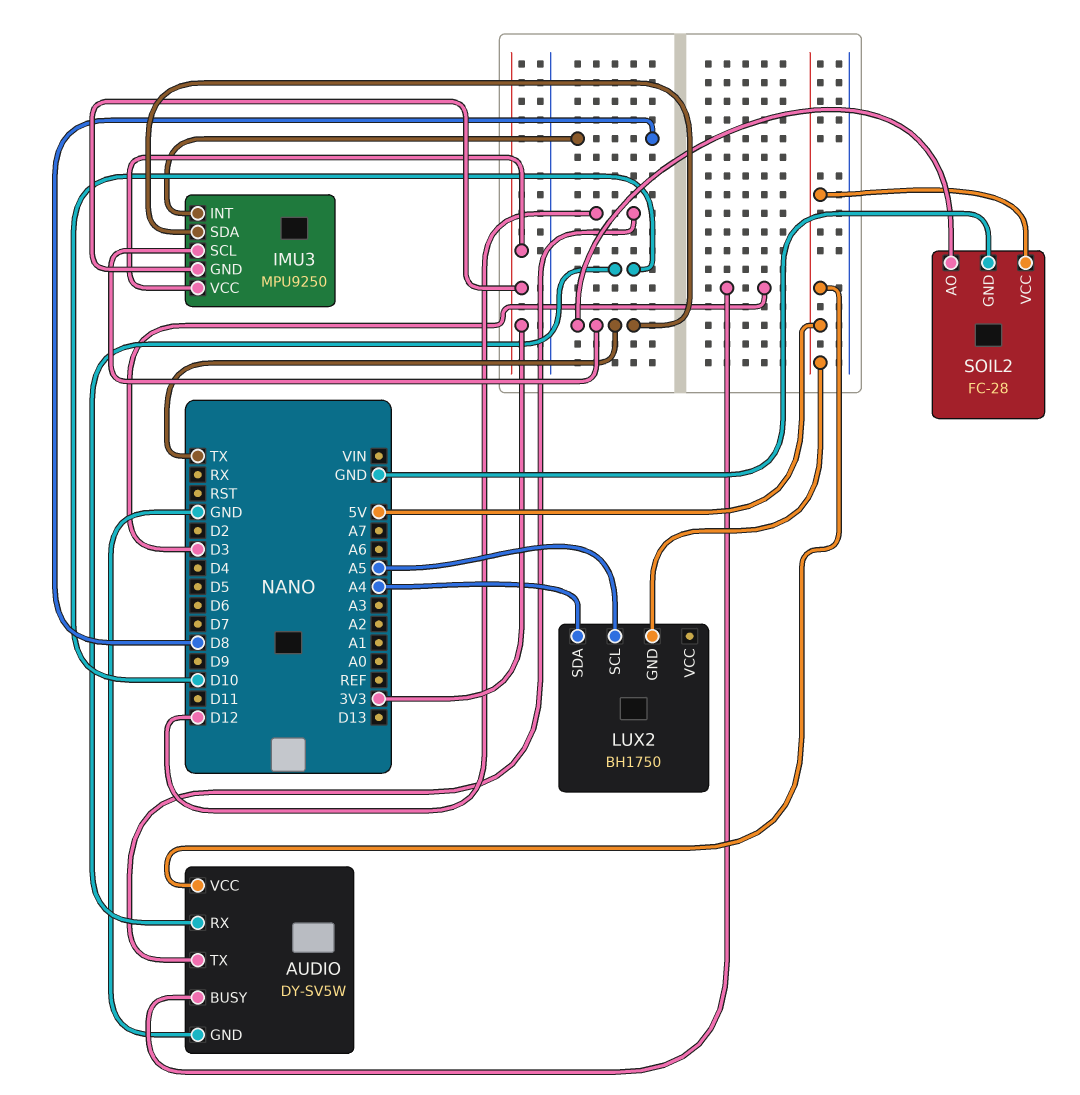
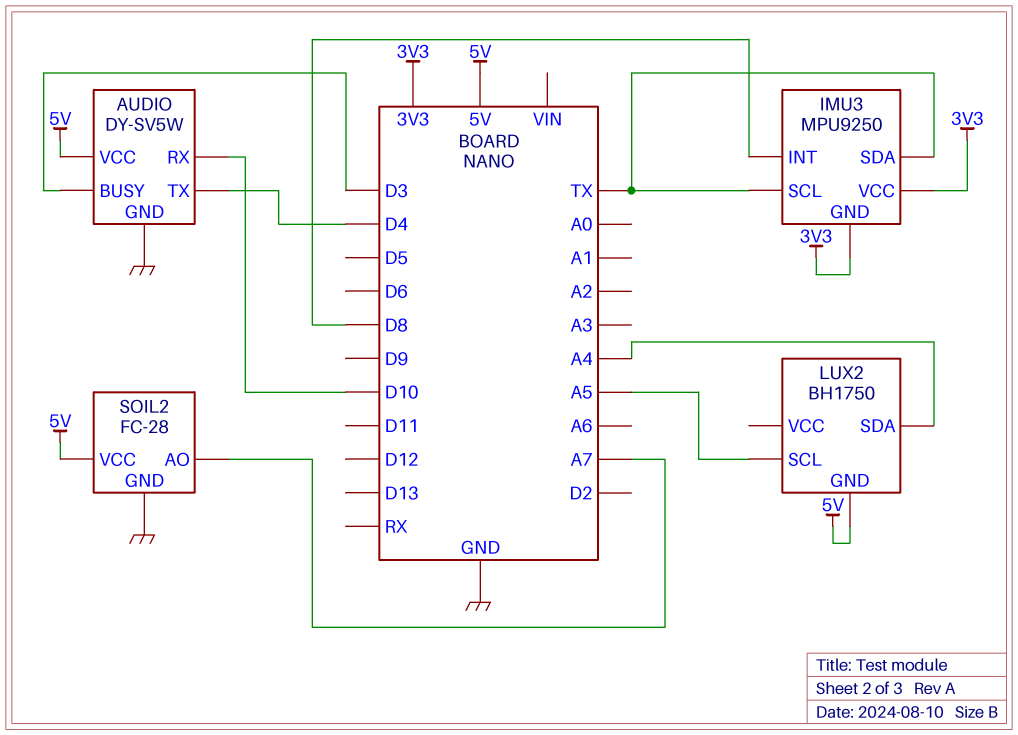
AUDIO pin TX: D12 -> D4
SOIL2 pin AO: TX -> A7

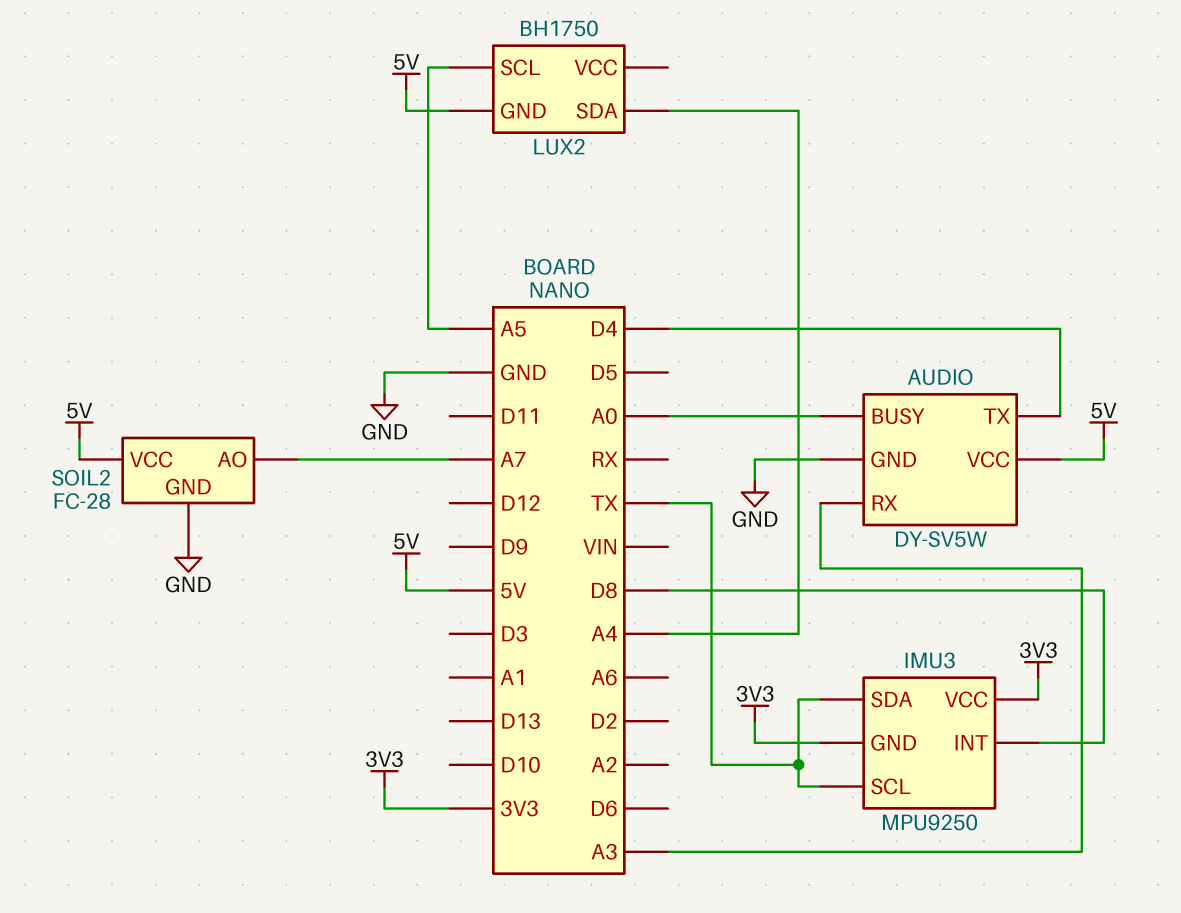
AUDIO pin BUSY: D3 -> A0
AUDIO pin RX: D10 -> A3

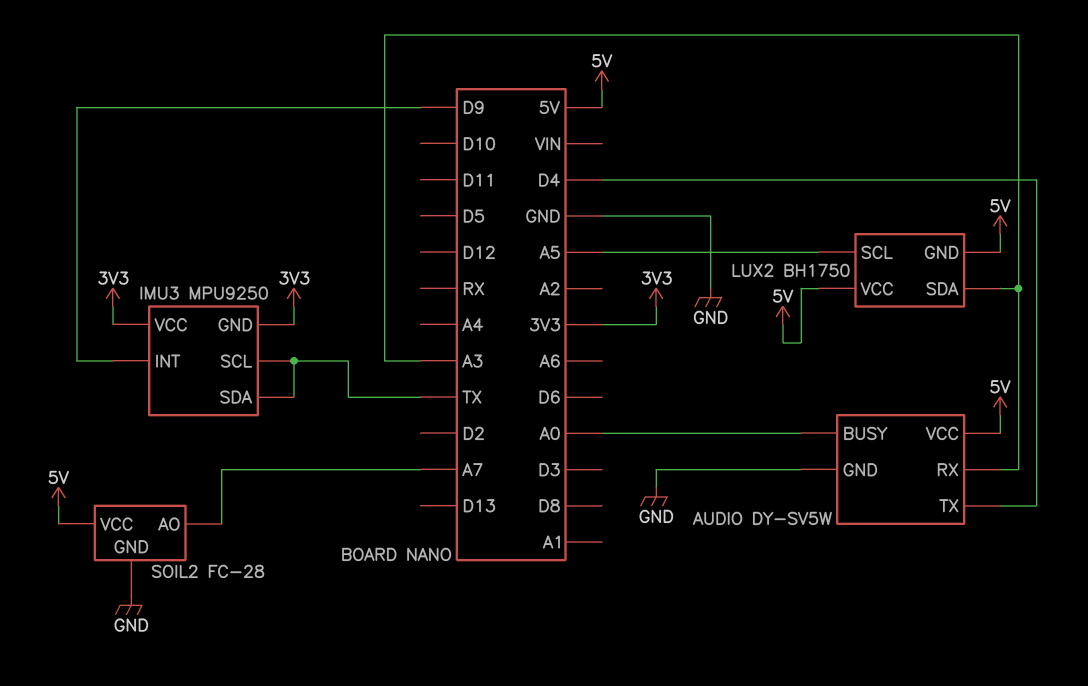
IMU3 pin INT: D8 -> D9
LUX2 pin SDA: A4 -> A3
LUX2 pin VCC: none -> 5V

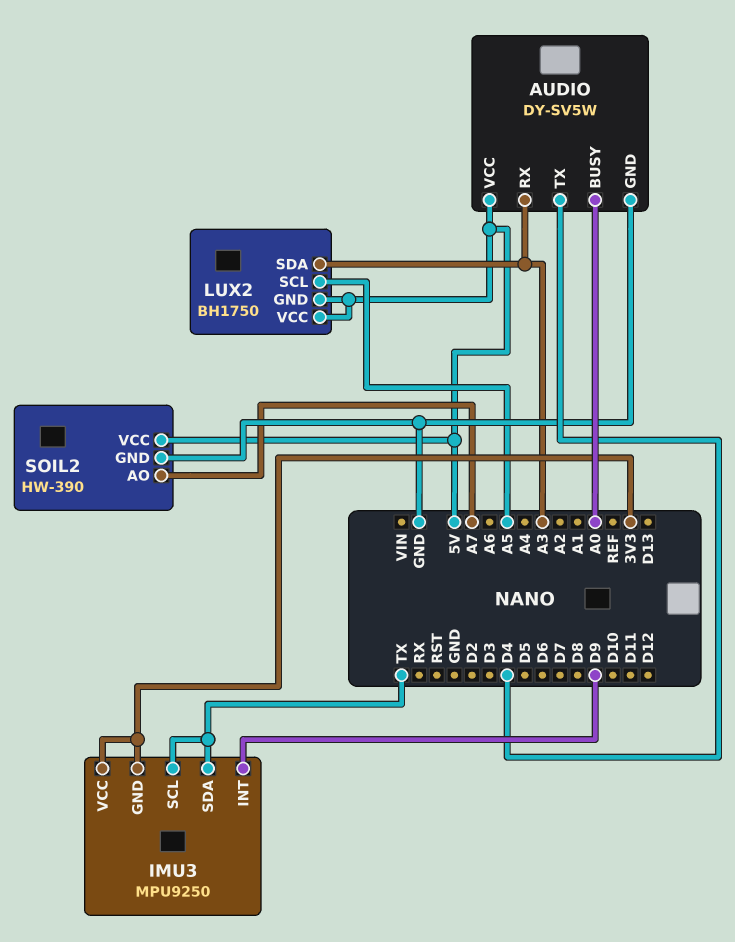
SOIL2: FC-28 -> HW-390

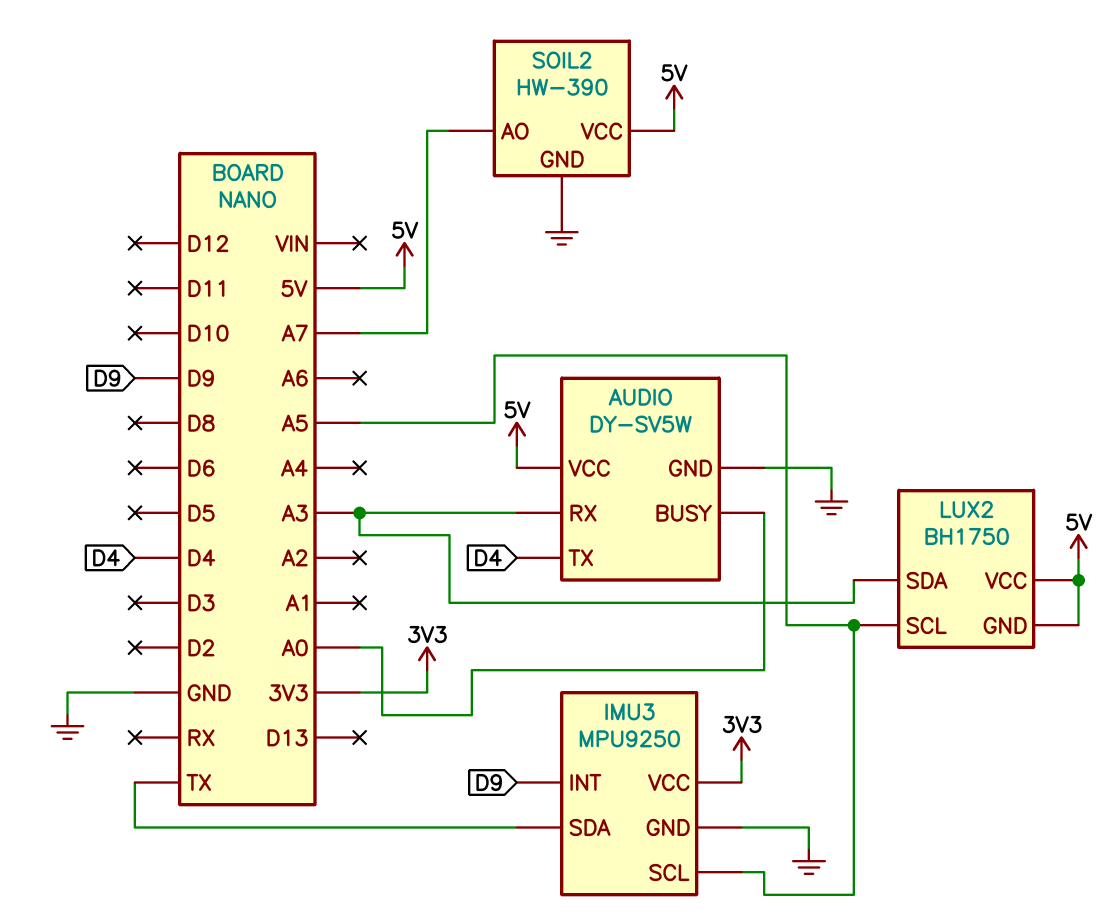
IMU3 pin GND: 3V3 -> GND
IMU3 pin SCL: TX -> A5

